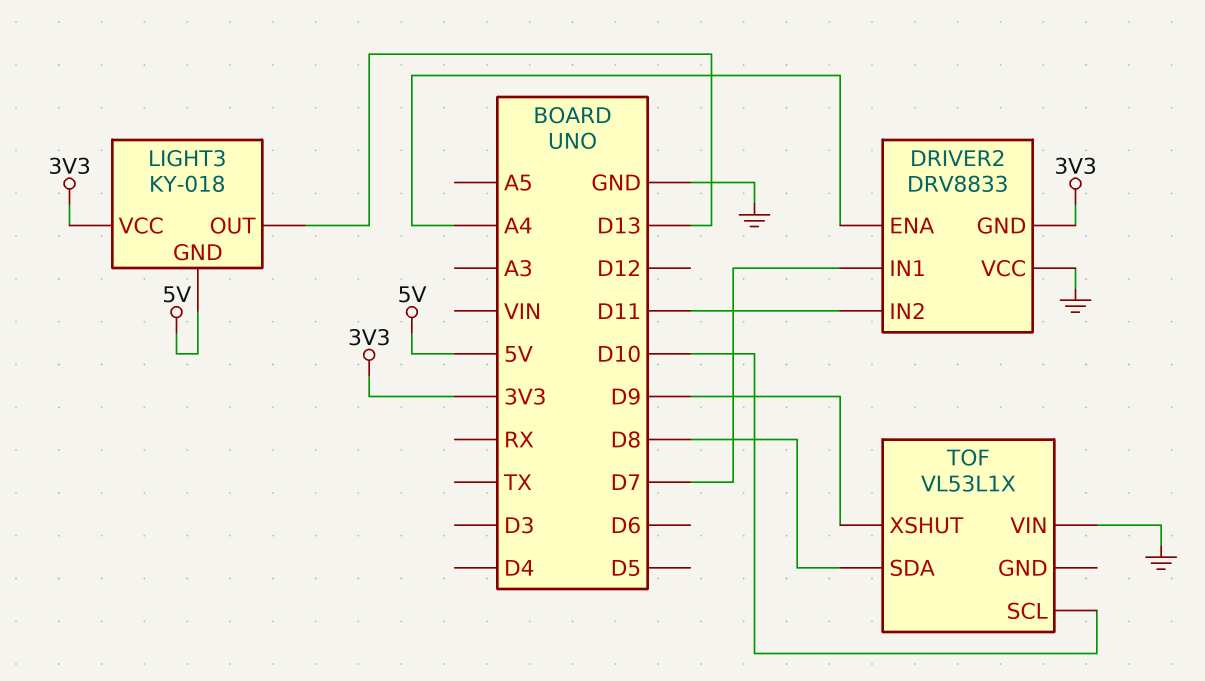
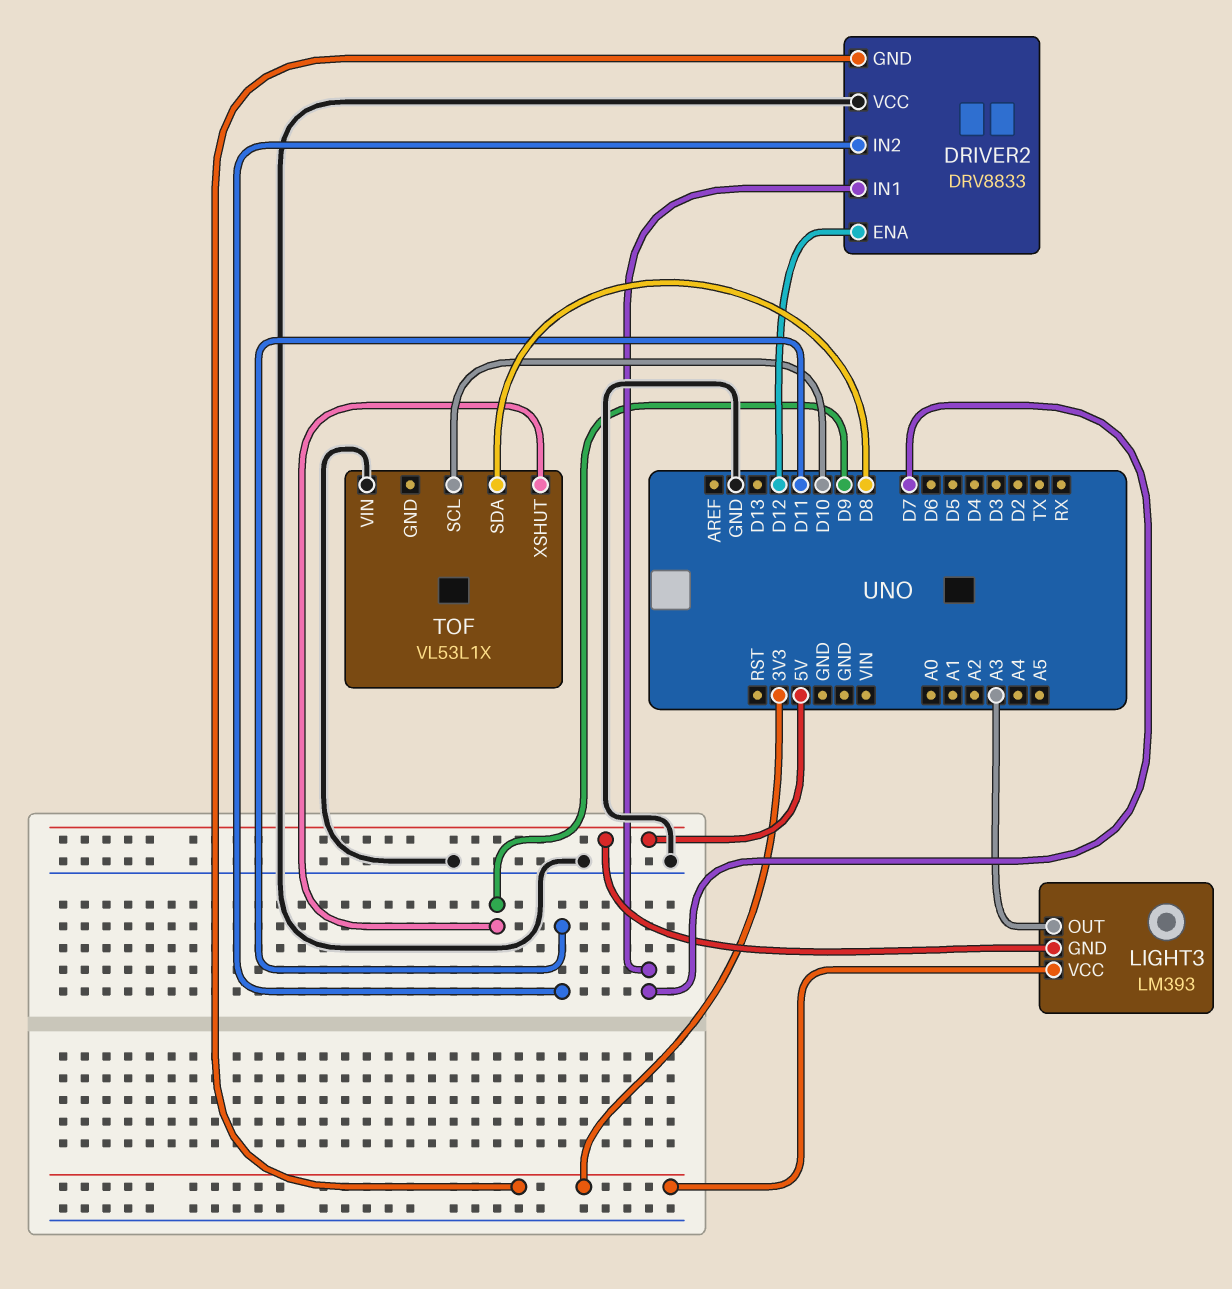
DRIVER2 pin ENA: A4 -> D12
LIGHT3: KY-018 -> LM393
LIGHT3 pin OUT: D13 -> A3

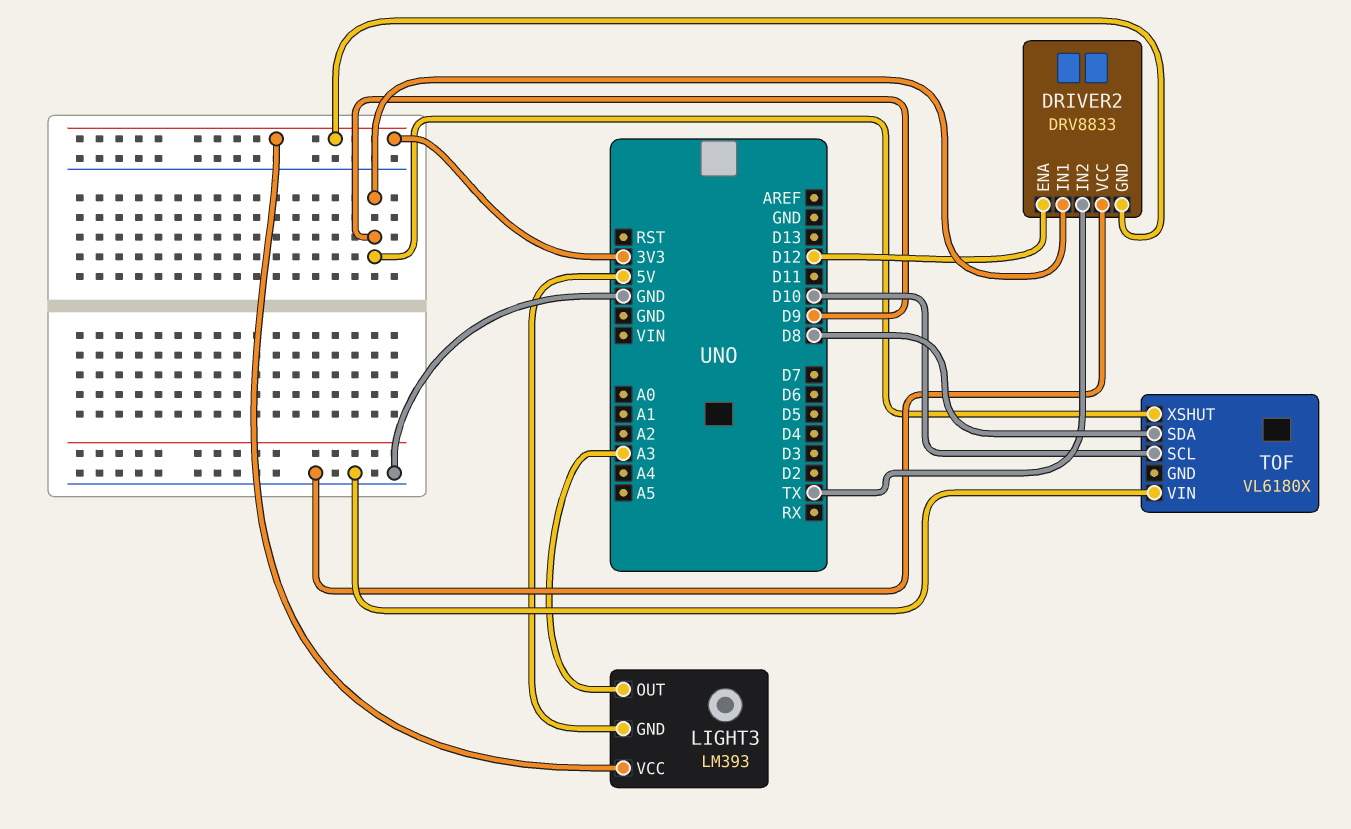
DRIVER2 pin IN1: D7 -> D9
DRIVER2 pin IN2: D11 -> TX
TOF: VL53L1X -> VL6180X

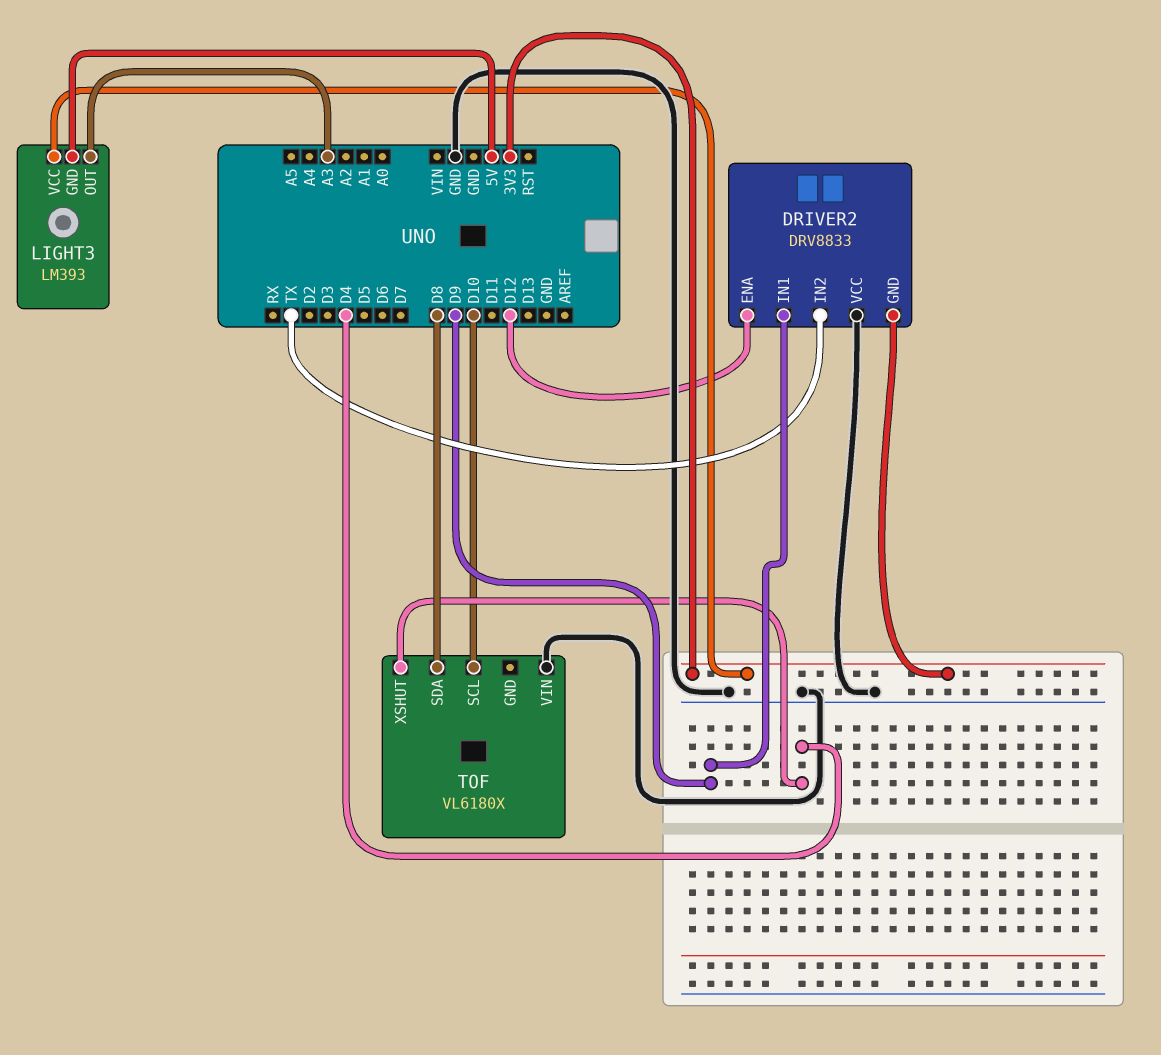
TOF pin XSHUT: D9 -> D4

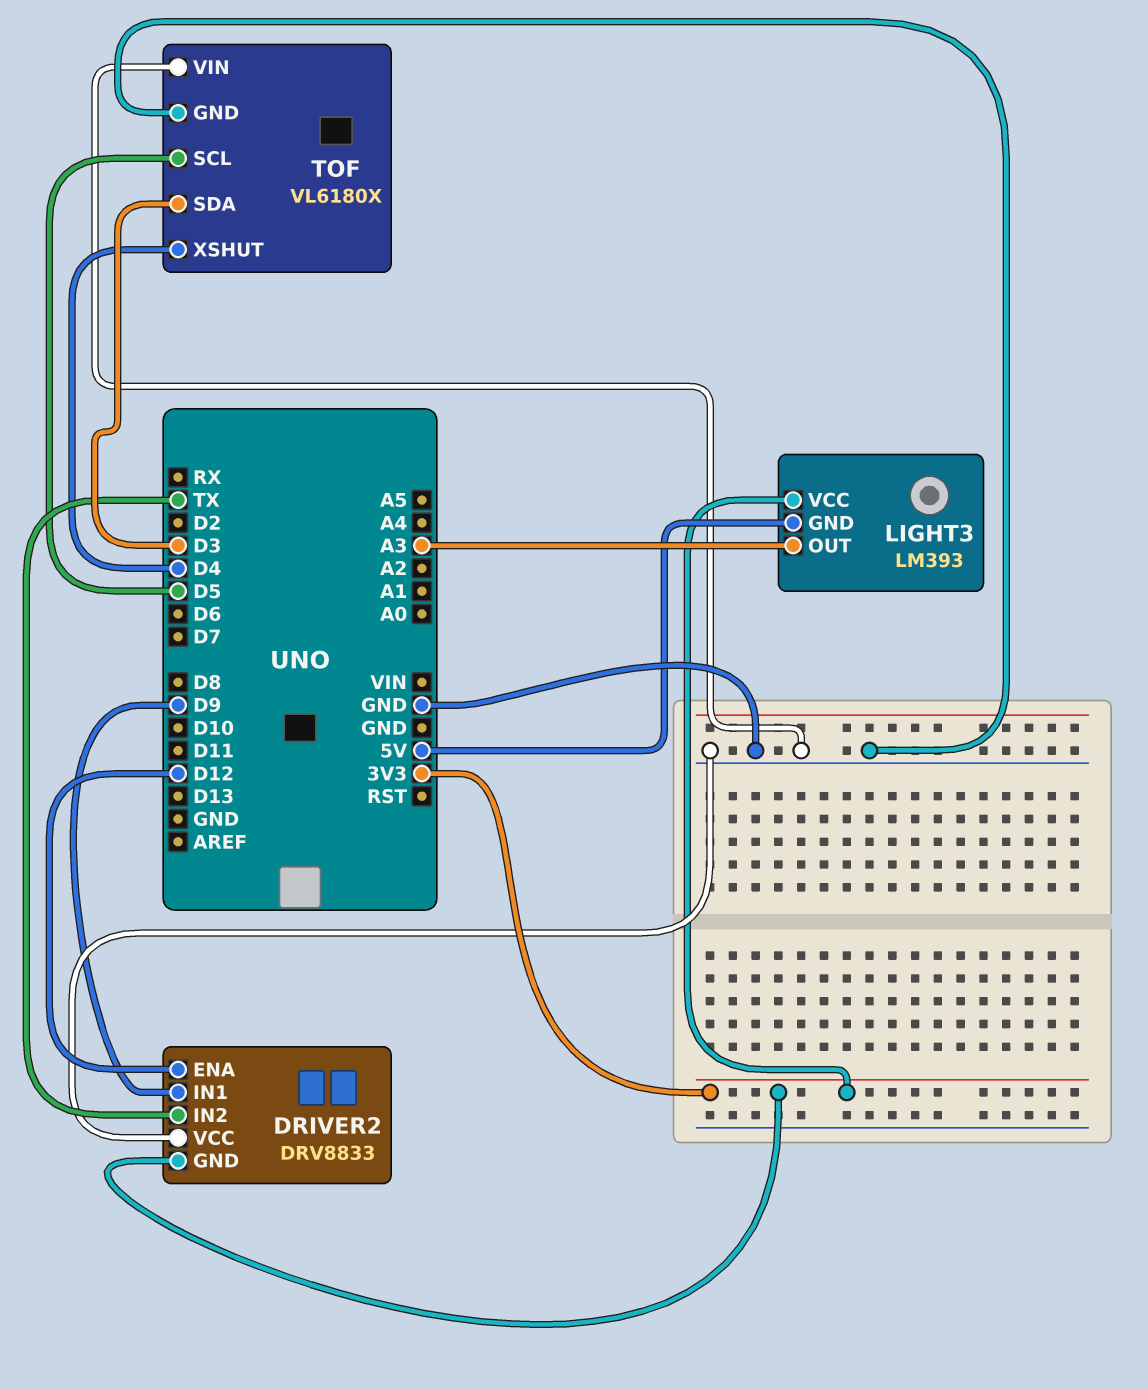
TOF pin GND: none -> GND
TOF pin SCL: D10 -> D5
TOF pin SDA: D8 -> D3

